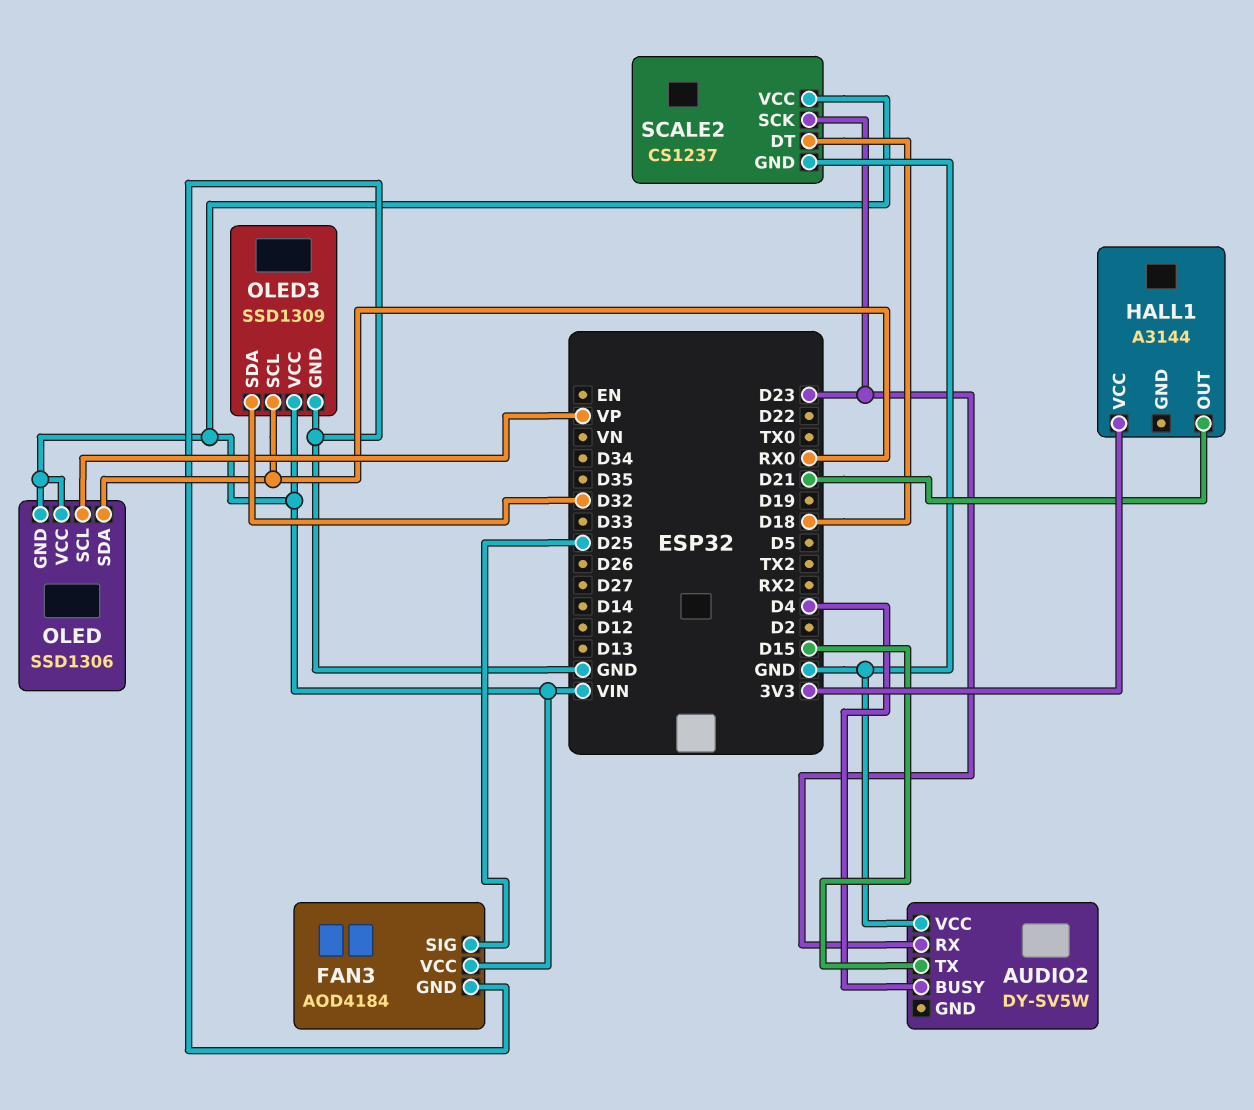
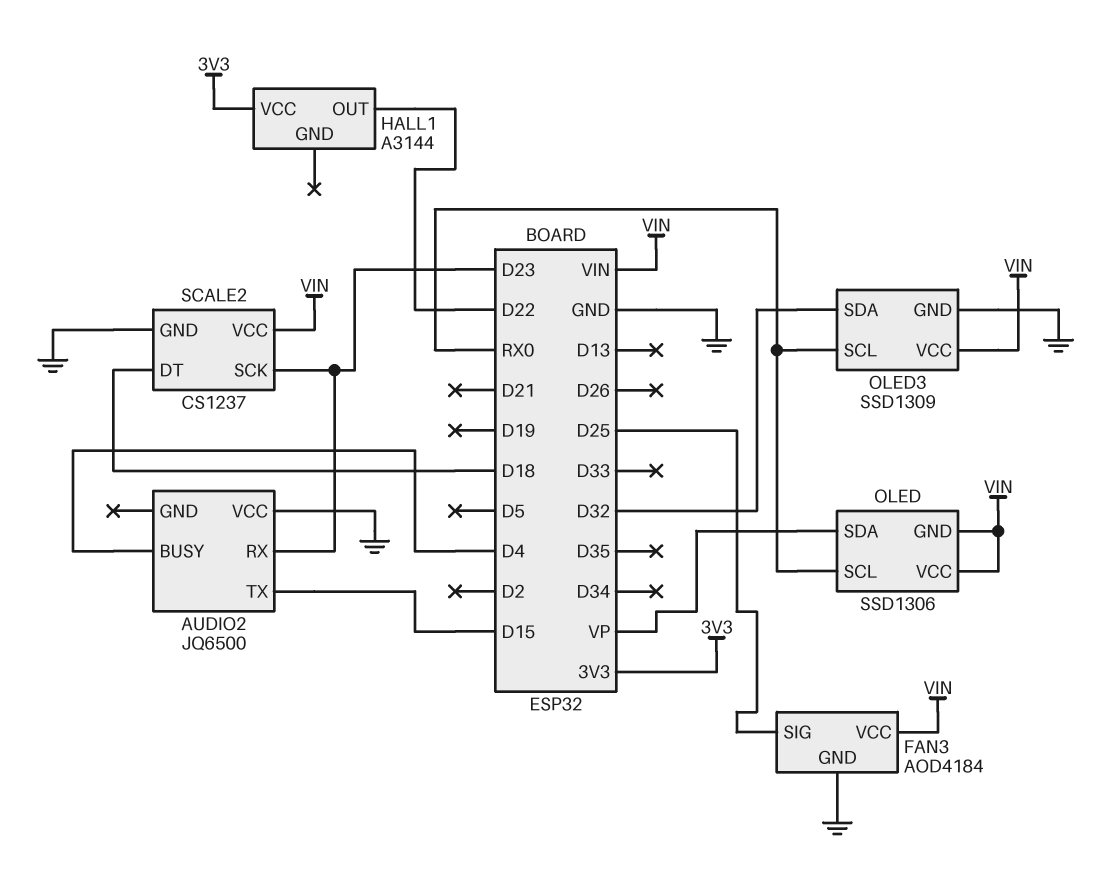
AUDIO2: DY-SV5W -> JQ6500
HALL1 pin OUT: D21 -> D22
OLED pin SCL: VP -> RX0
OLED pin SDA: RX0 -> VP

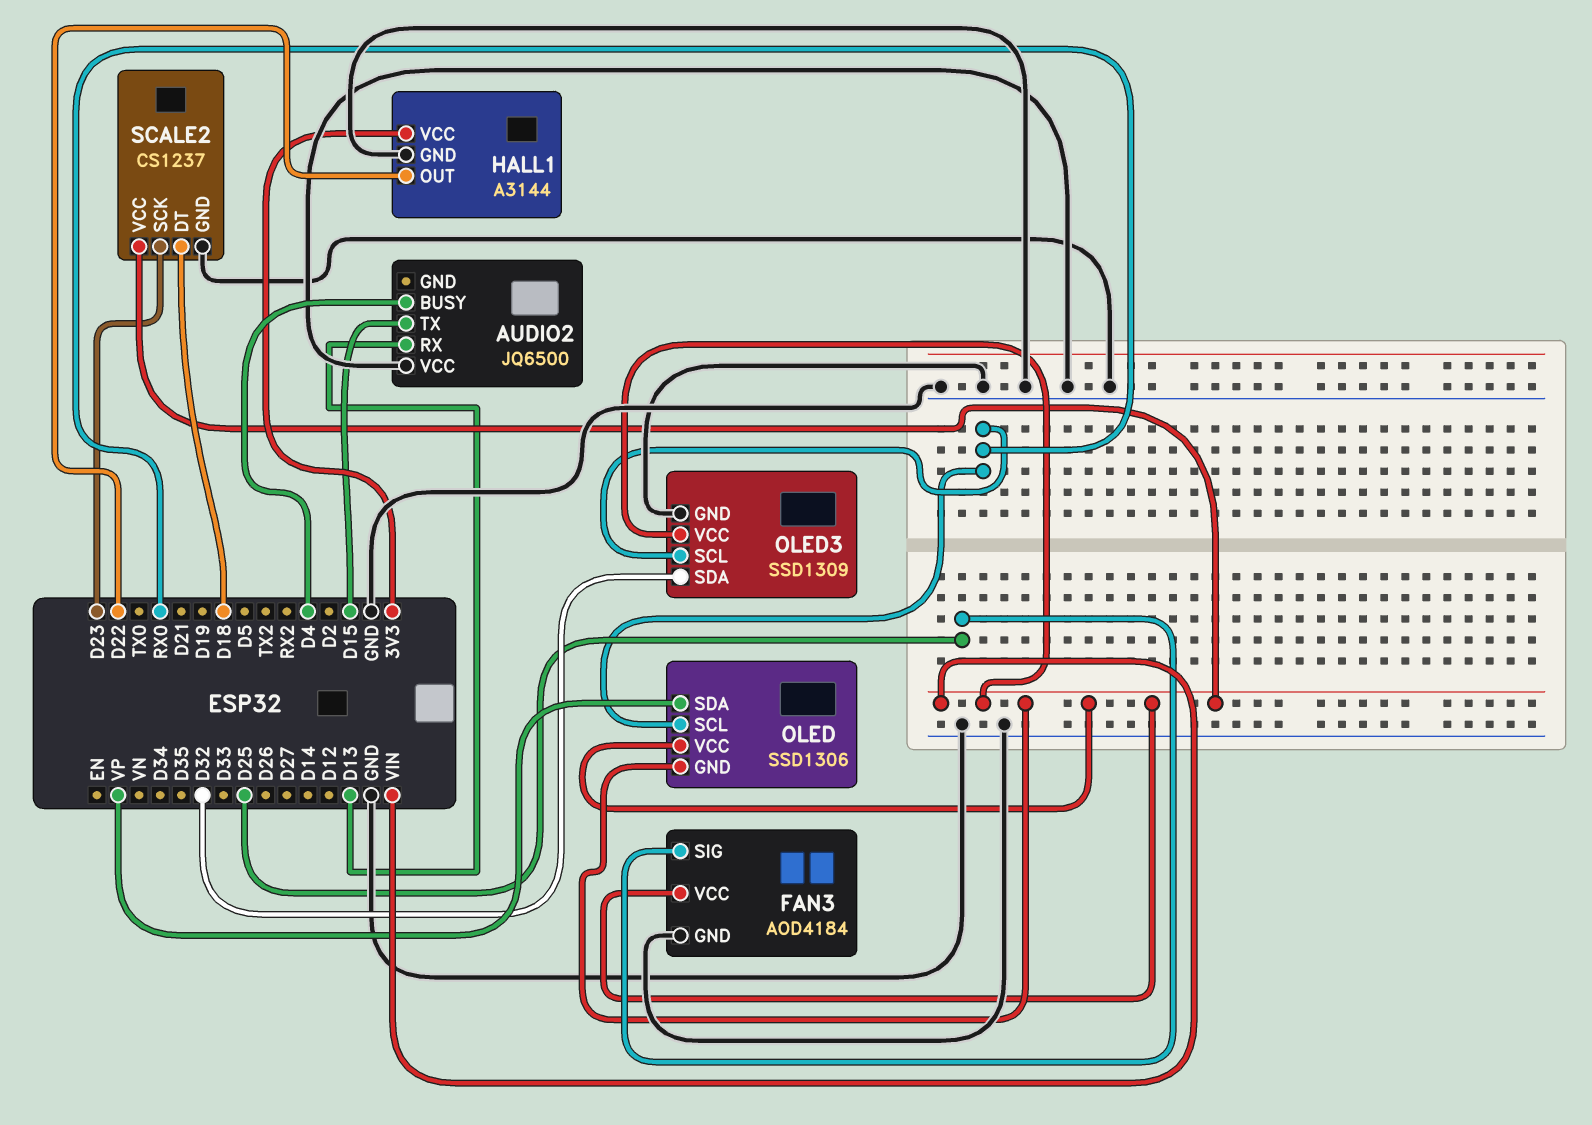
AUDIO2 pin RX: D23 -> D13
HALL1 pin GND: none -> GND

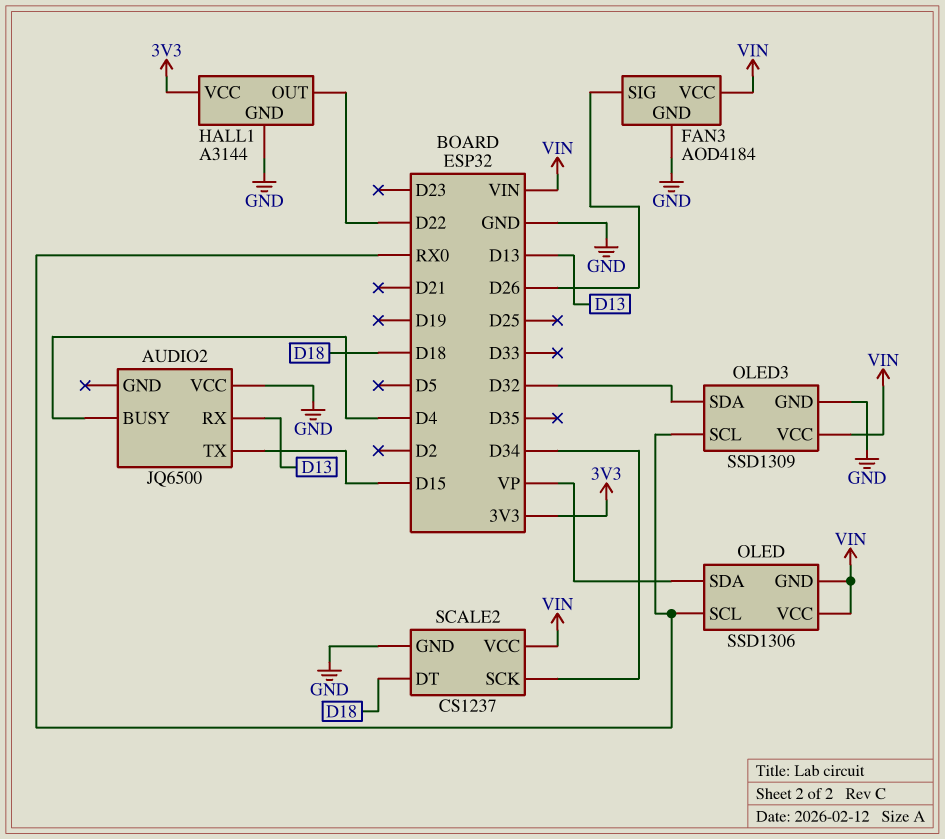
FAN3 pin SIG: D25 -> D26
SCALE2 pin SCK: D23 -> D34

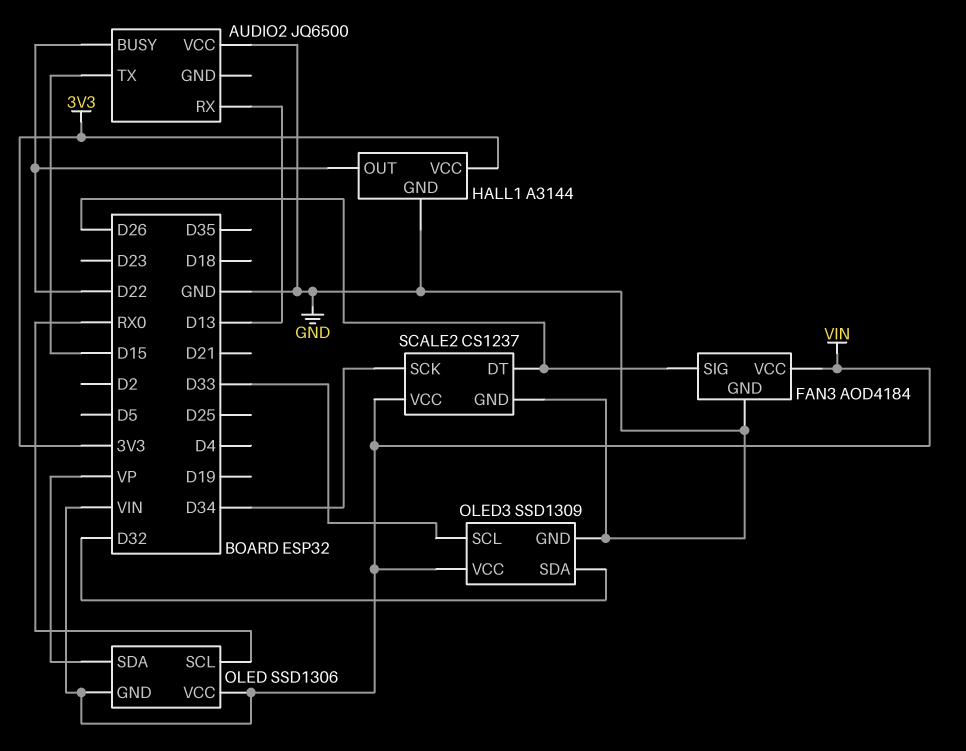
AUDIO2 pin BUSY: D4 -> D22
OLED3 pin SCL: RX0 -> D33
SCALE2 pin DT: D18 -> D26

